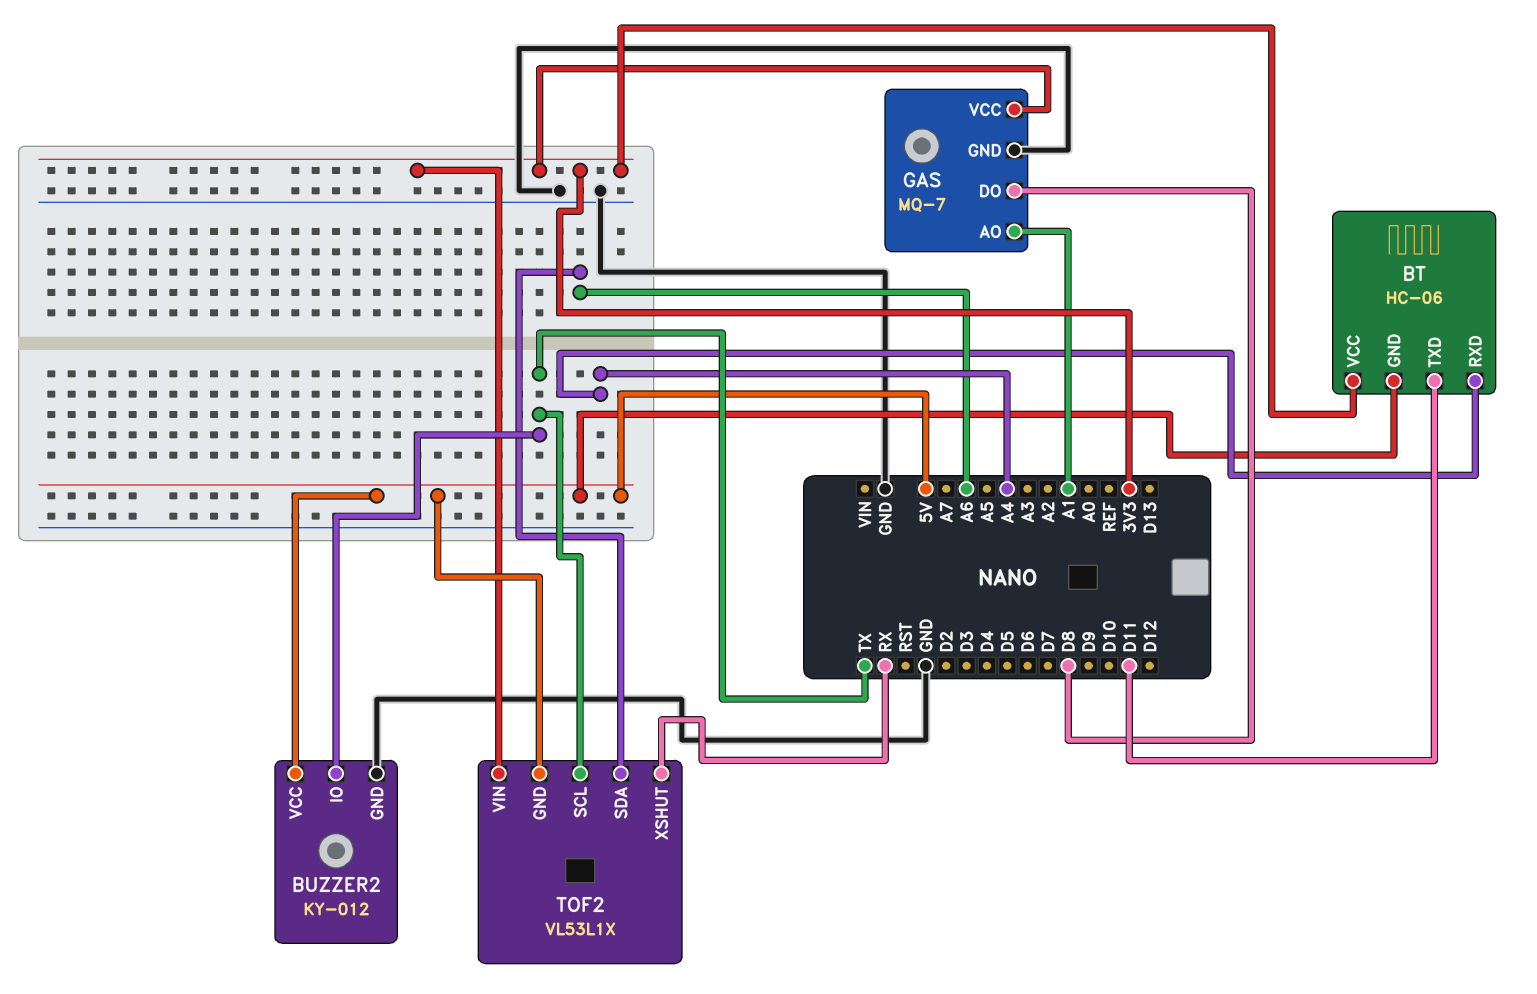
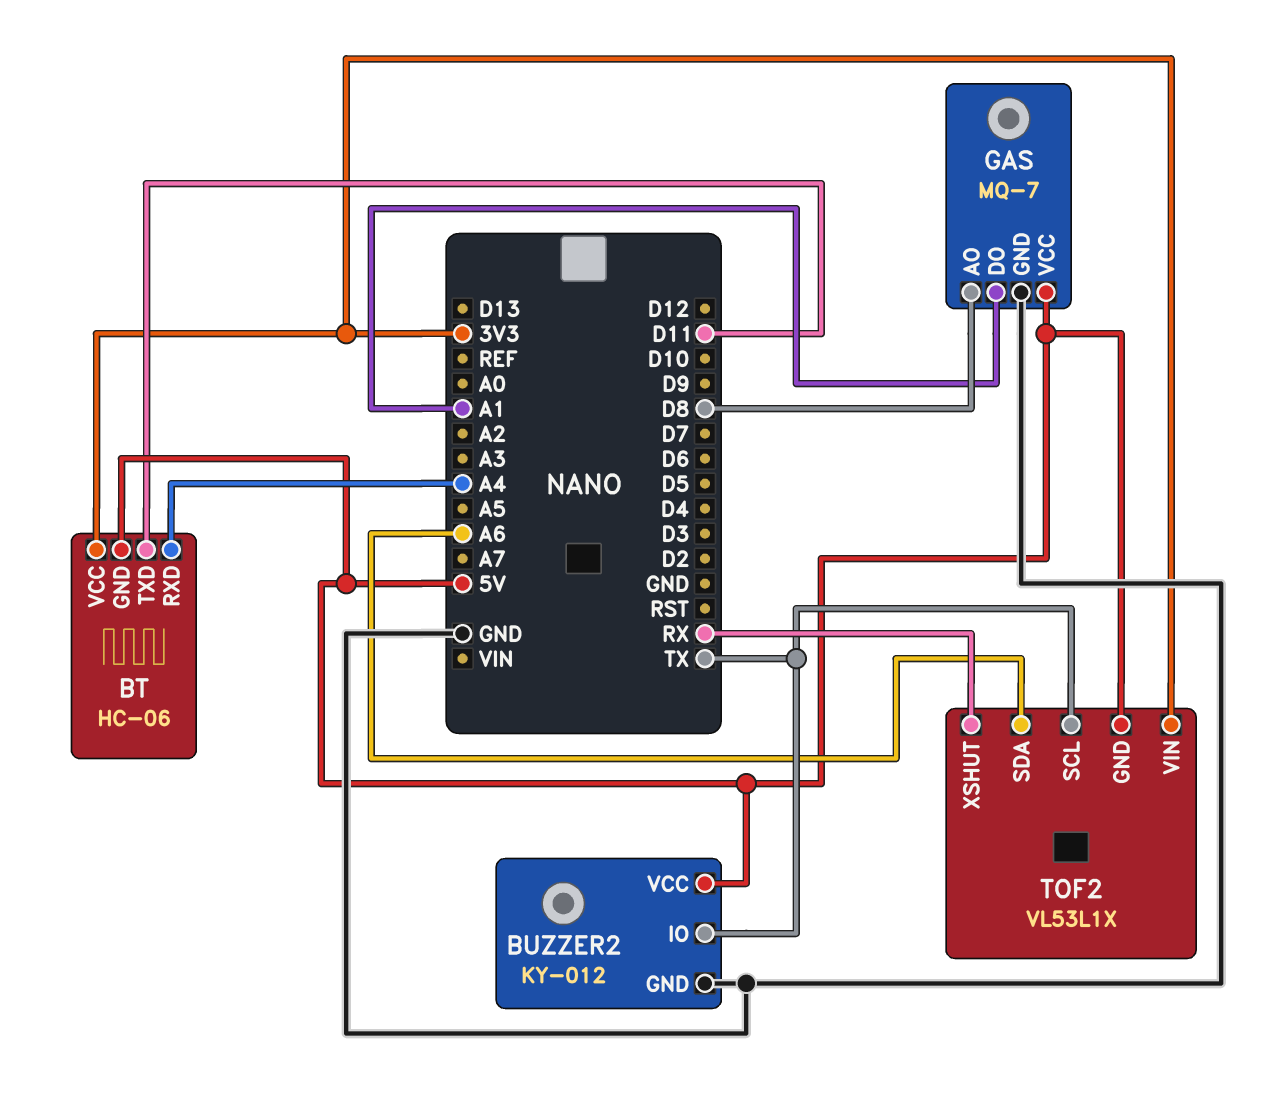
GAS pin AO: A1 -> D8
GAS pin DO: D8 -> A1
GAS pin VCC: 3V3 -> 5V

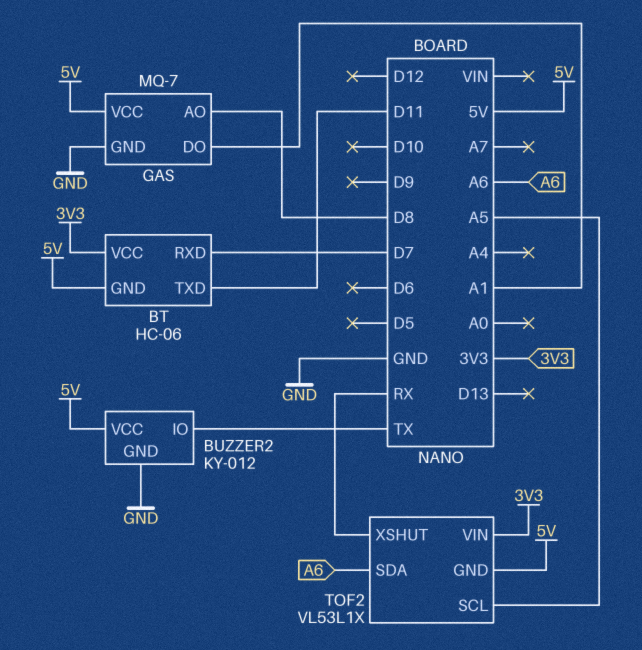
BT pin RXD: A4 -> D7
TOF2 pin SCL: TX -> A5

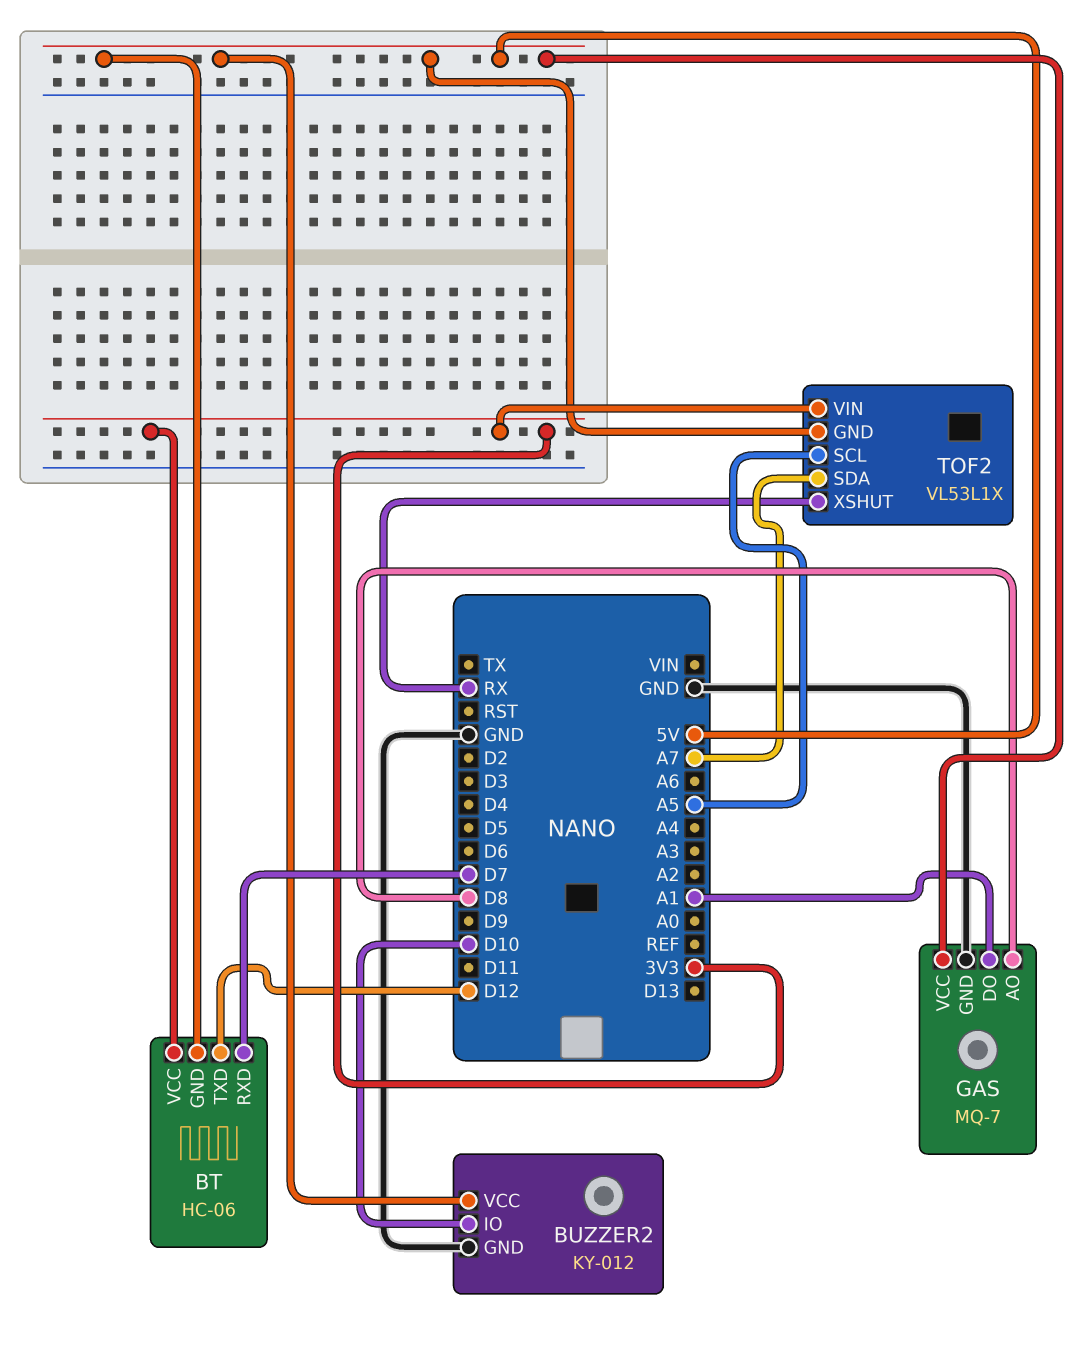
BT pin TXD: D11 -> D12
BUZZER2 pin IO: TX -> D10
TOF2 pin SDA: A6 -> A7

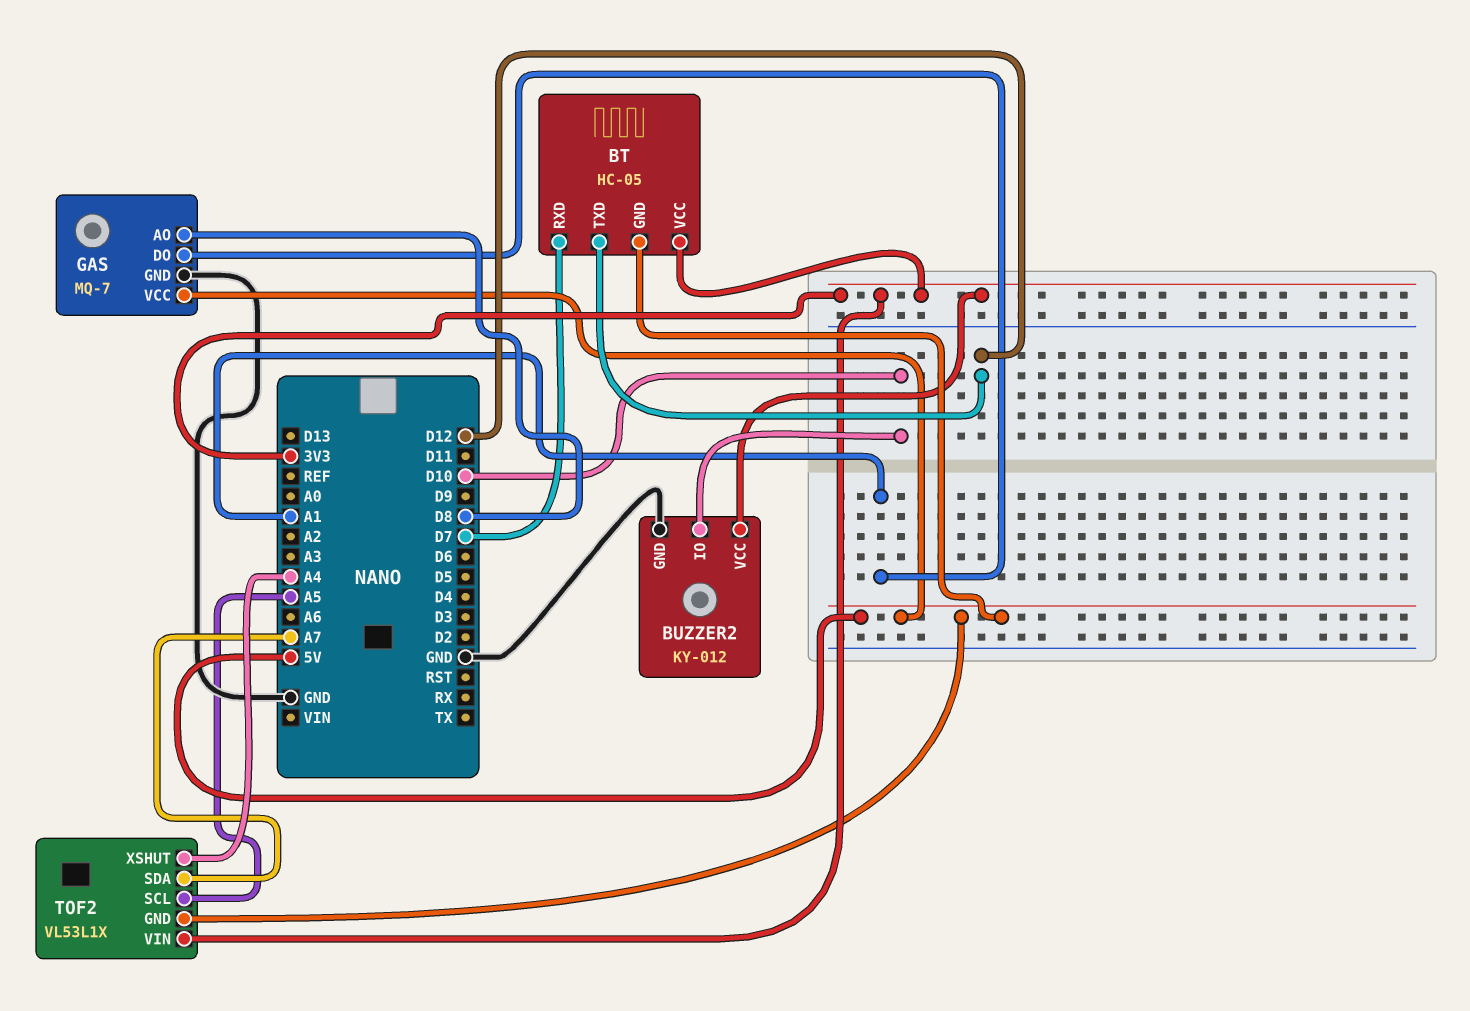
BT: HC-06 -> HC-05
BUZZER2 pin VCC: 5V -> 3V3
TOF2 pin XSHUT: RX -> A4

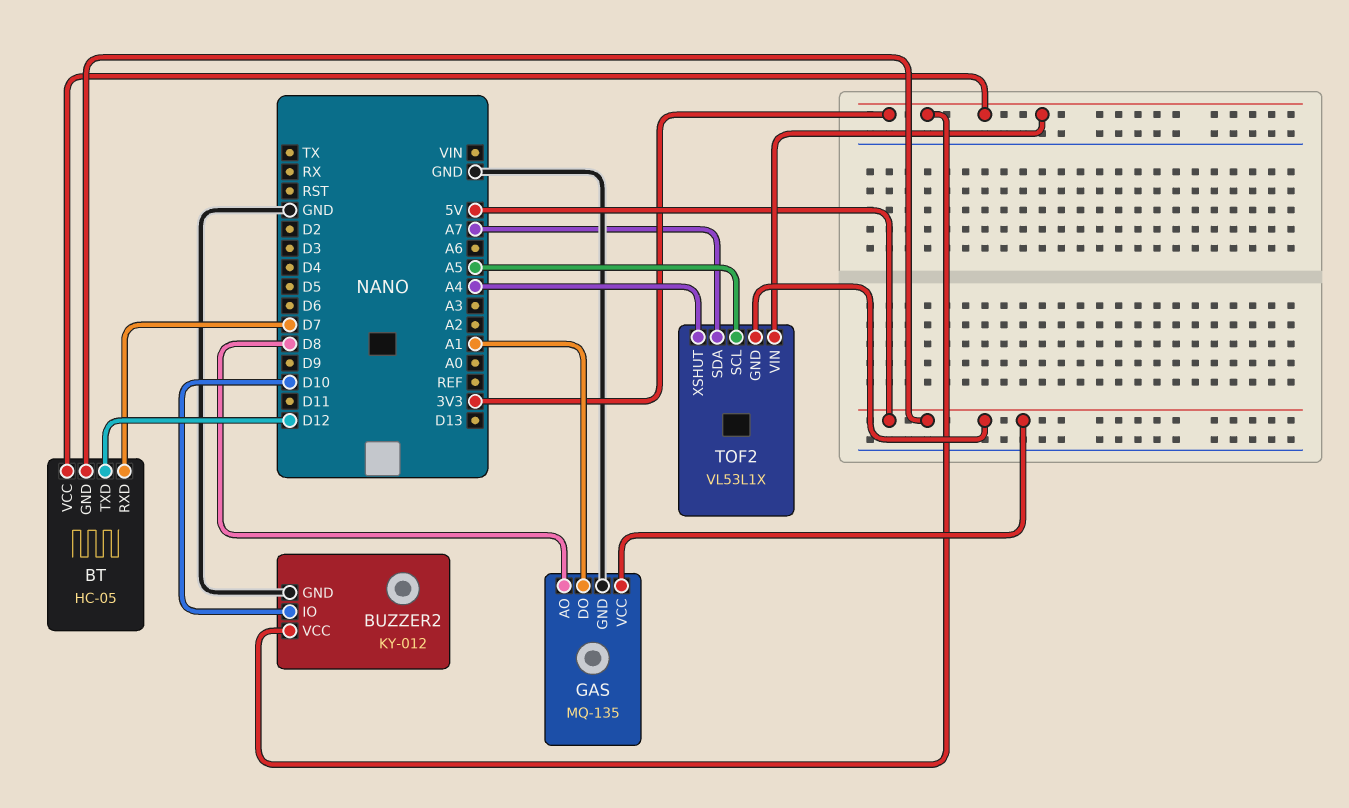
GAS: MQ-7 -> MQ-135

